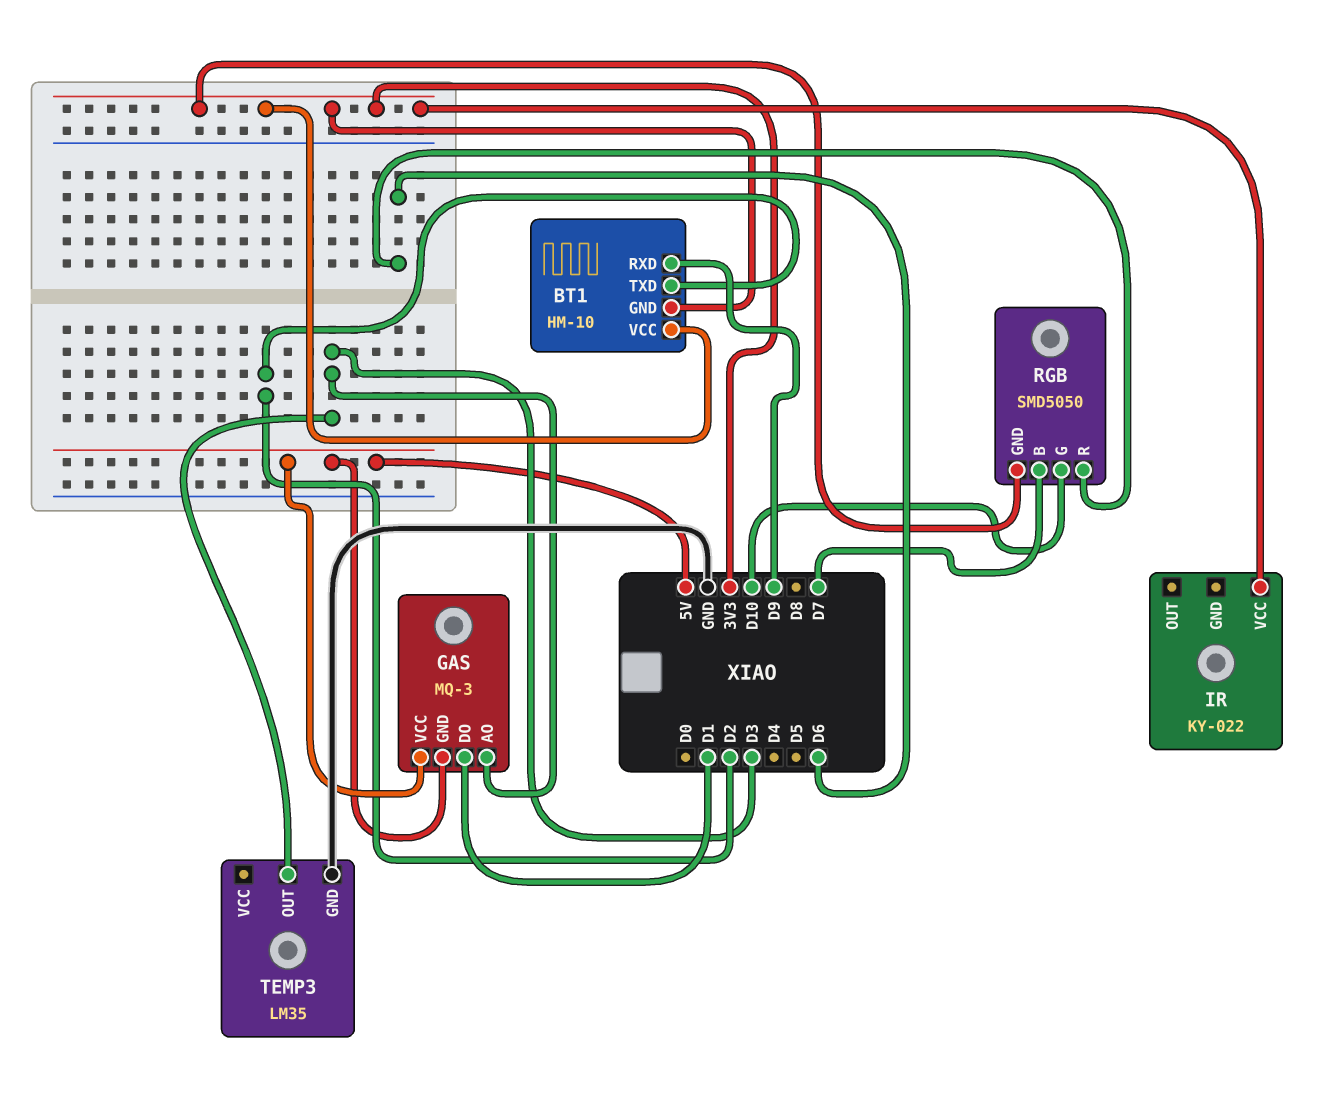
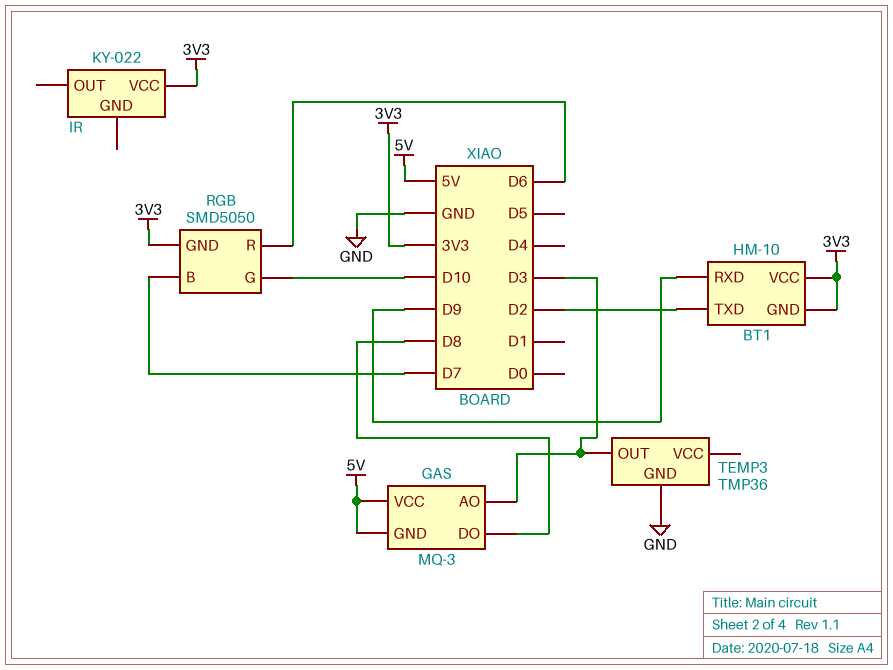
GAS pin DO: D1 -> D8
TEMP3: LM35 -> TMP36

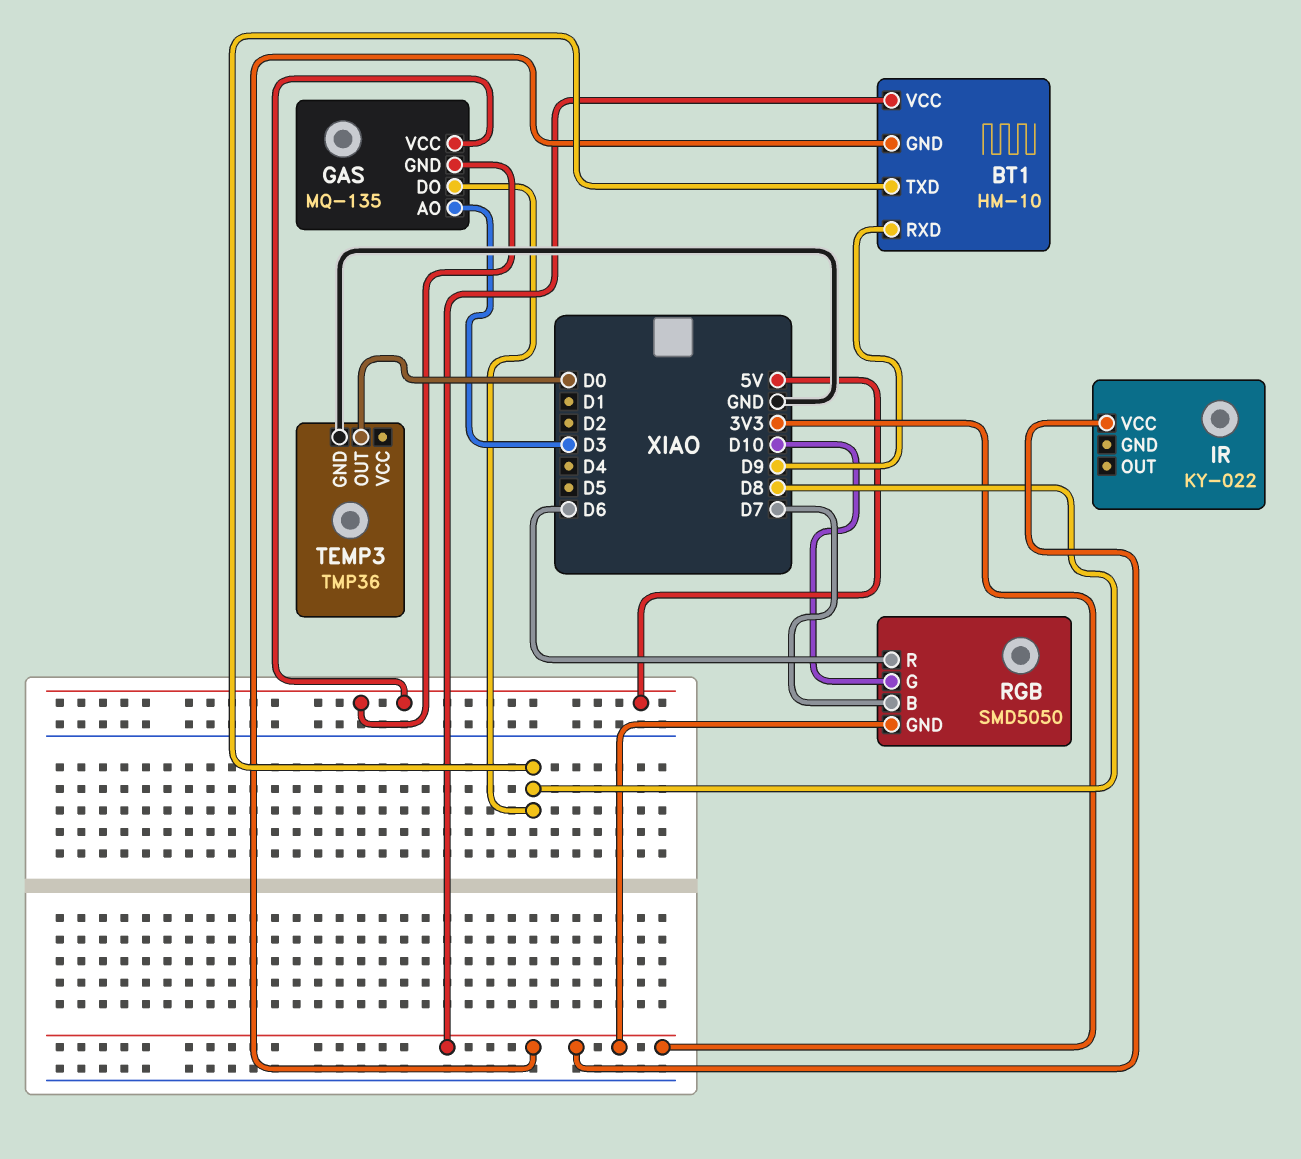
BT1 pin TXD: D2 -> D8
GAS: MQ-3 -> MQ-135
TEMP3 pin OUT: D3 -> D0

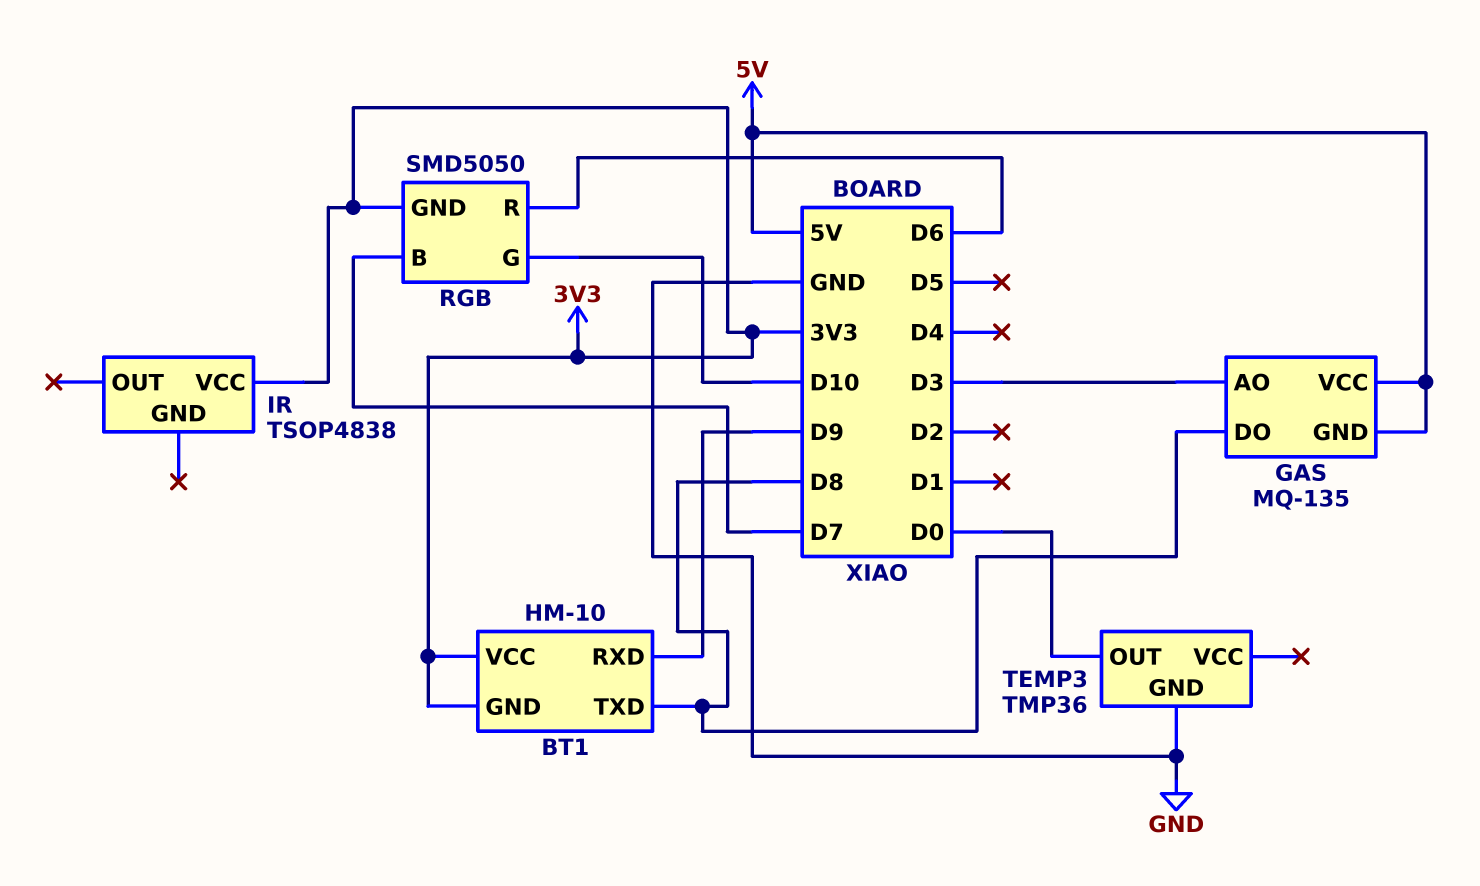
IR: KY-022 -> TSOP4838

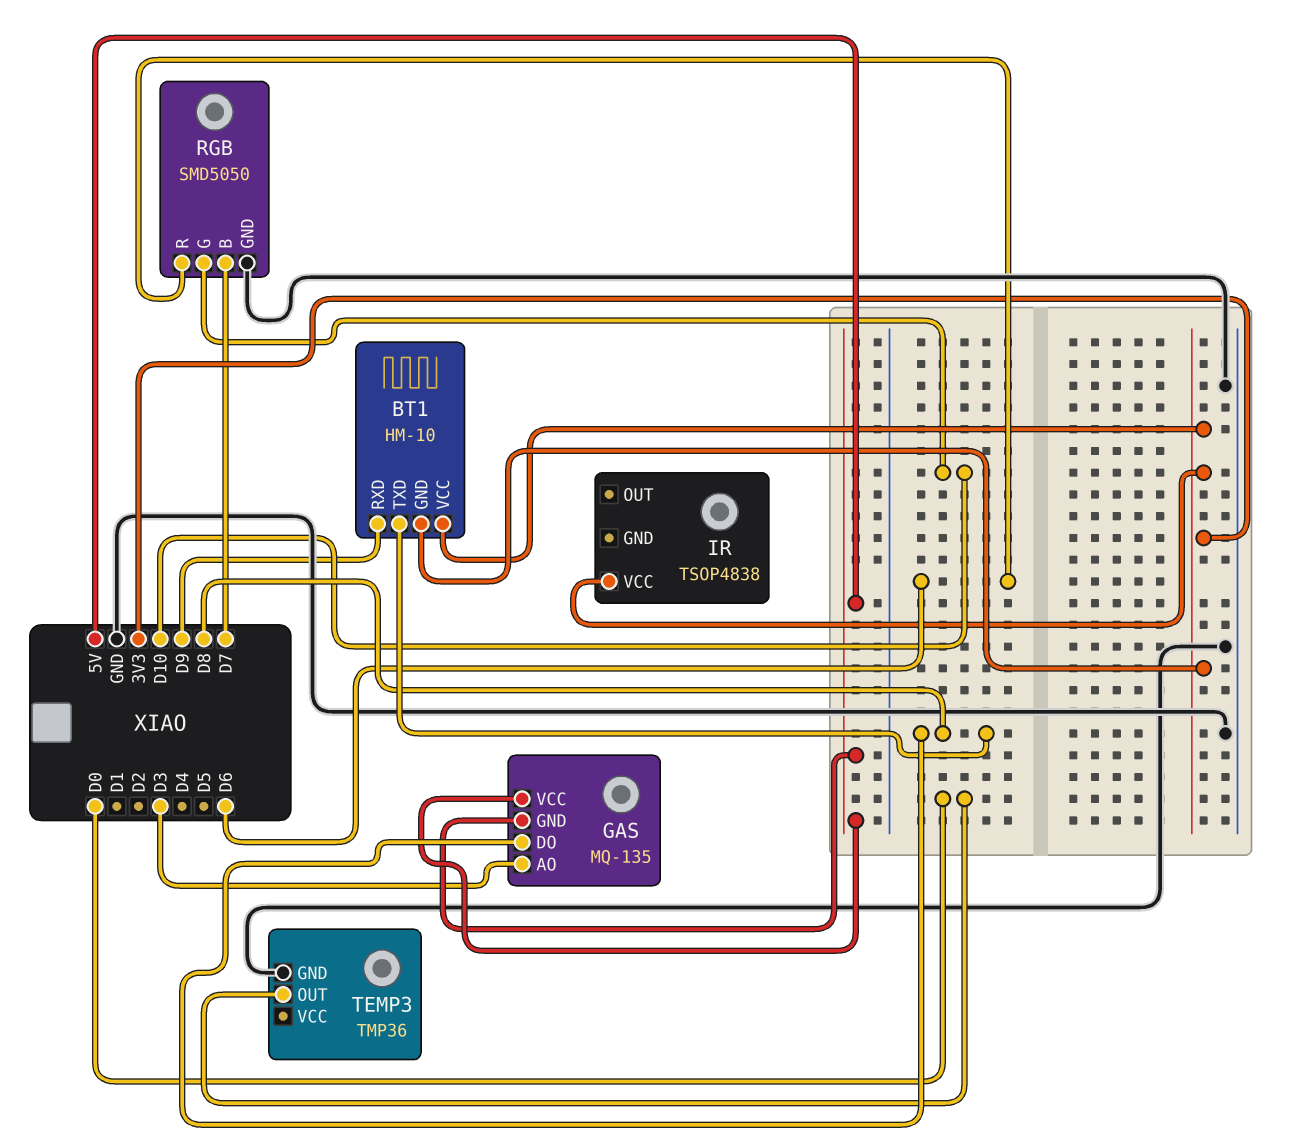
RGB pin GND: 3V3 -> GND

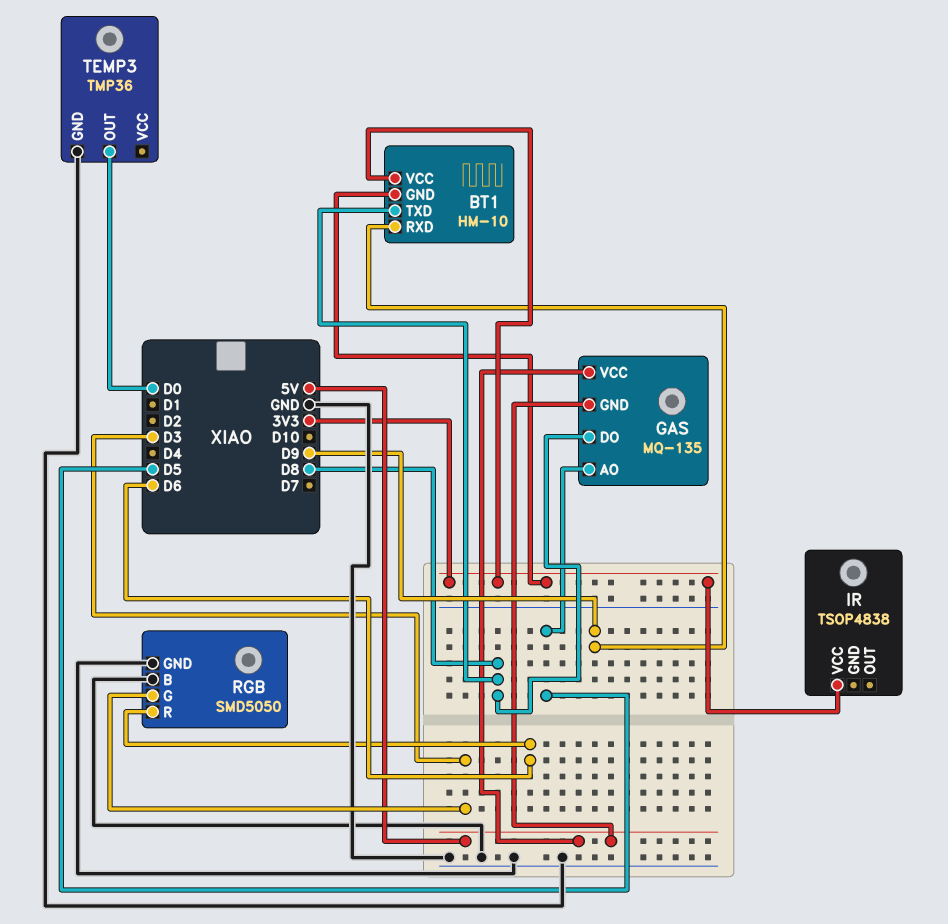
GAS pin AO: D3 -> D5
RGB pin B: D7 -> GND
RGB pin G: D10 -> D3

